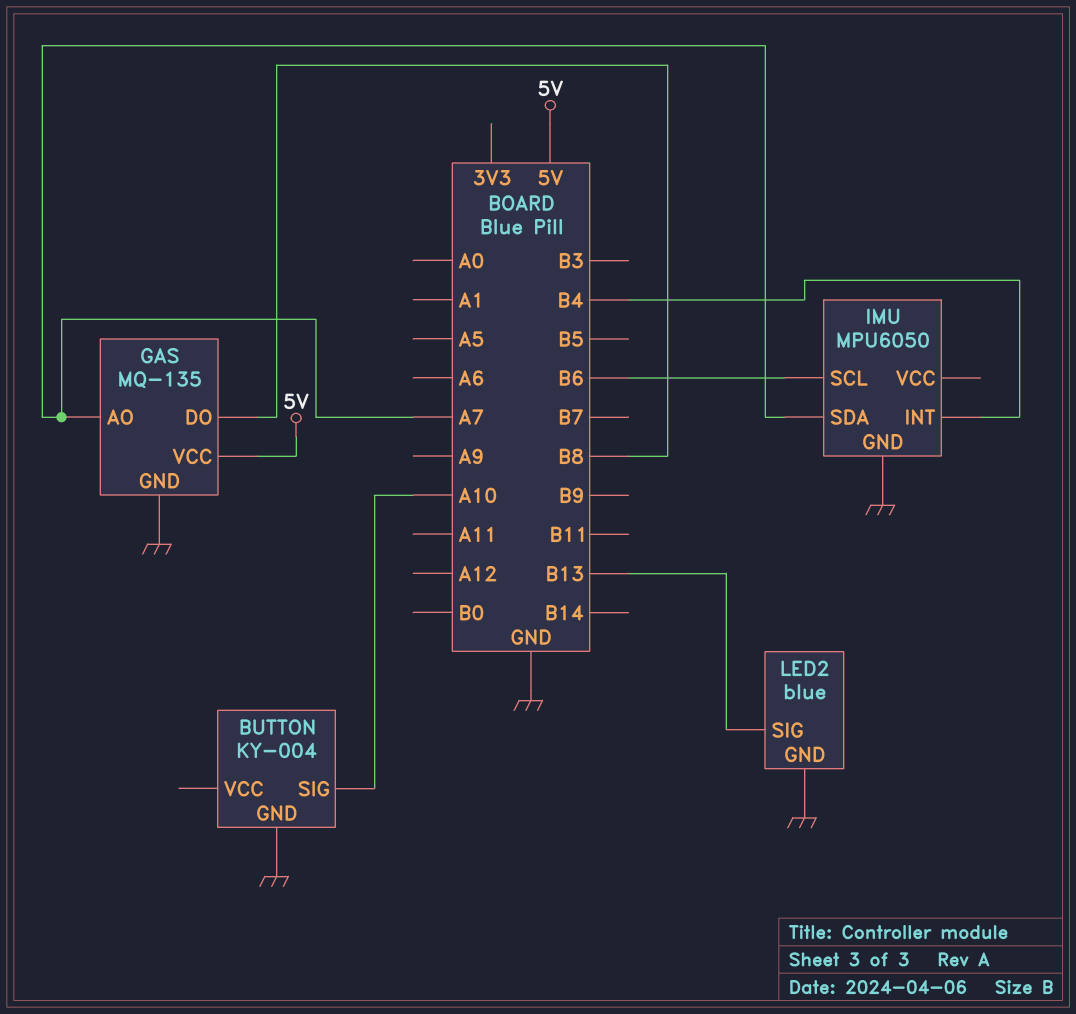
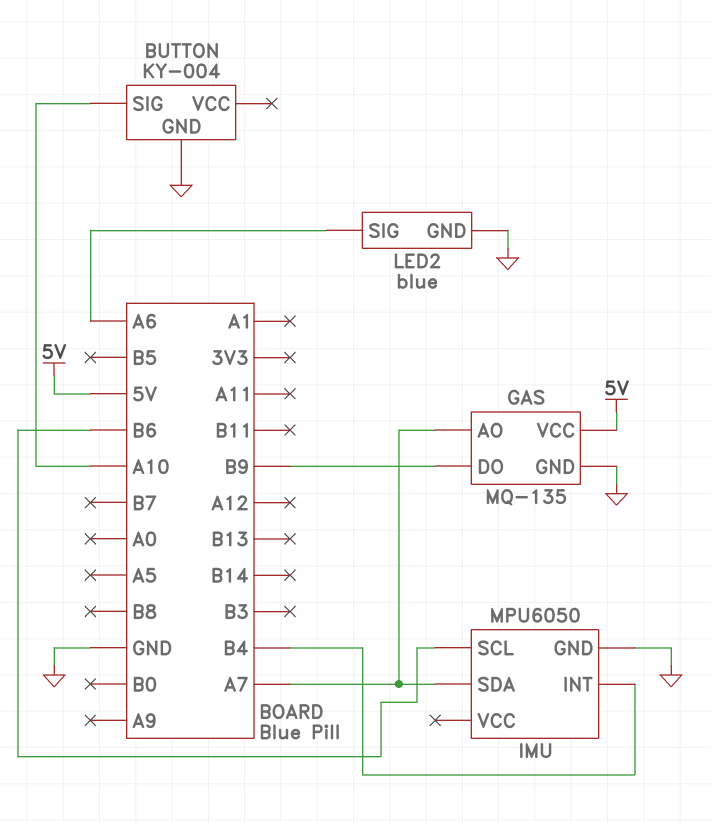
GAS pin DO: B8 -> B9
LED2 pin SIG: B13 -> A6

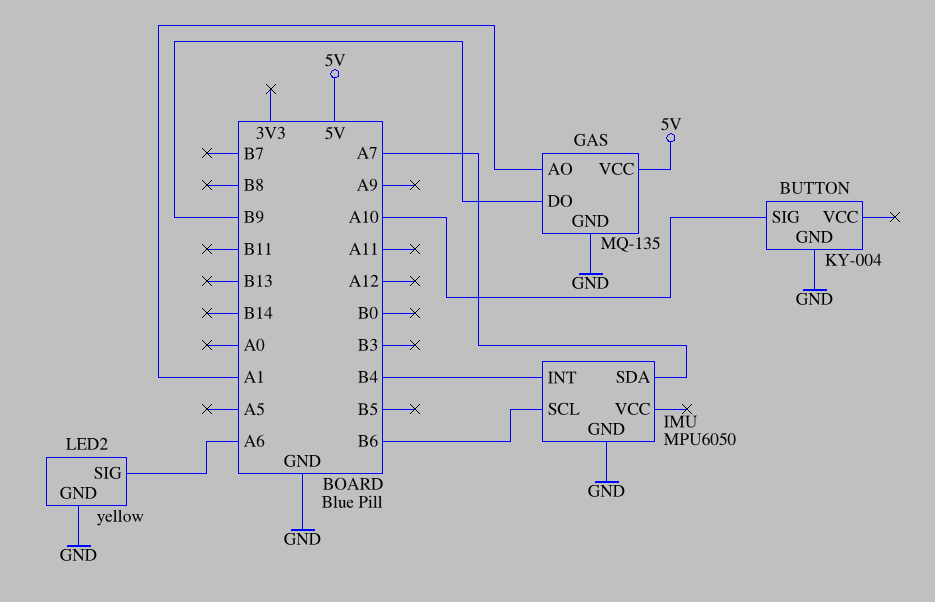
GAS pin AO: A7 -> A1
LED2: blue -> yellow

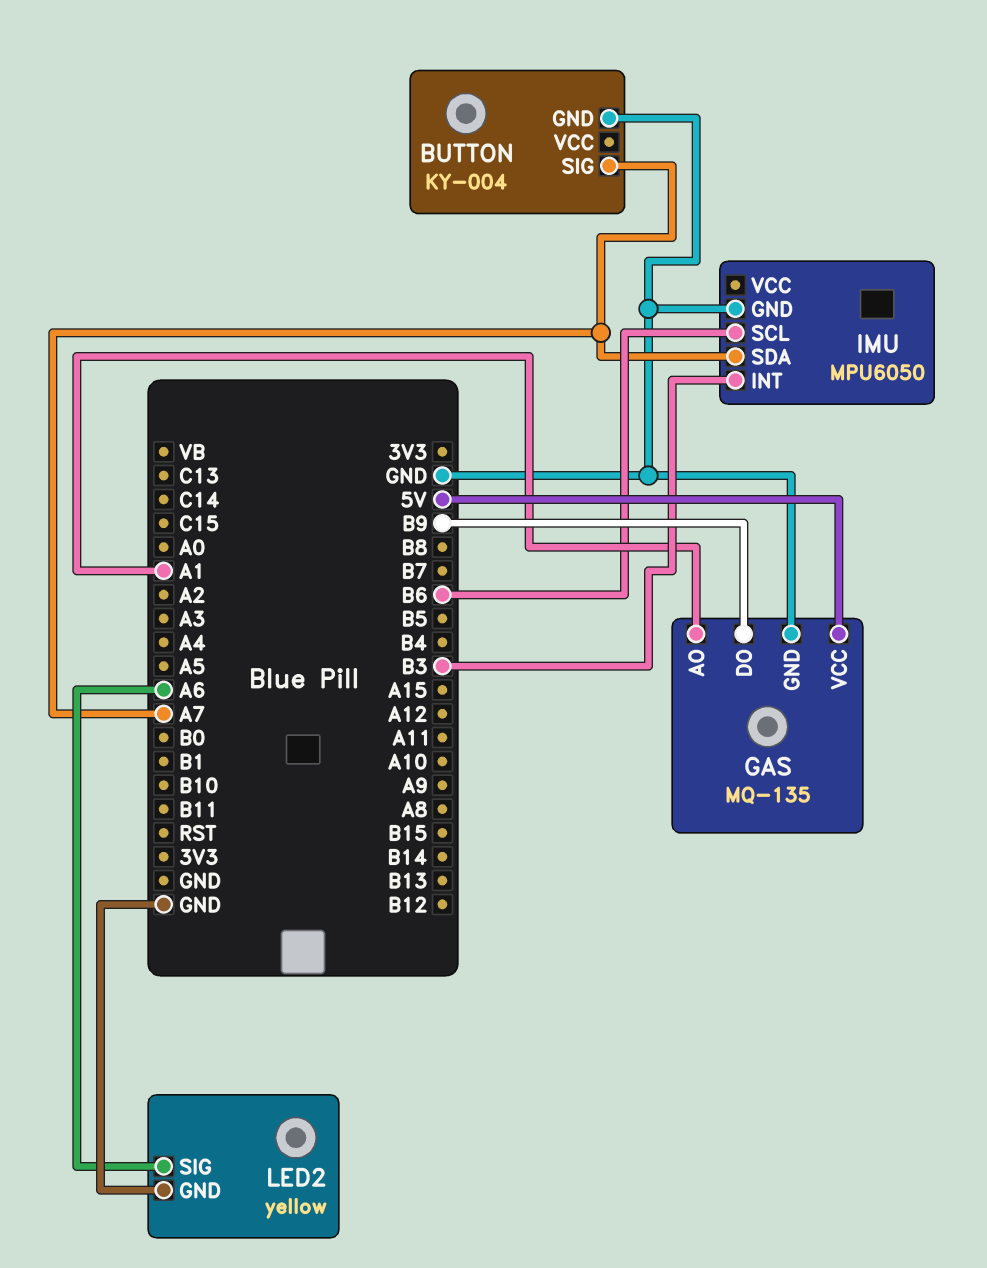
BUTTON pin SIG: A10 -> A7
IMU pin INT: B4 -> B3

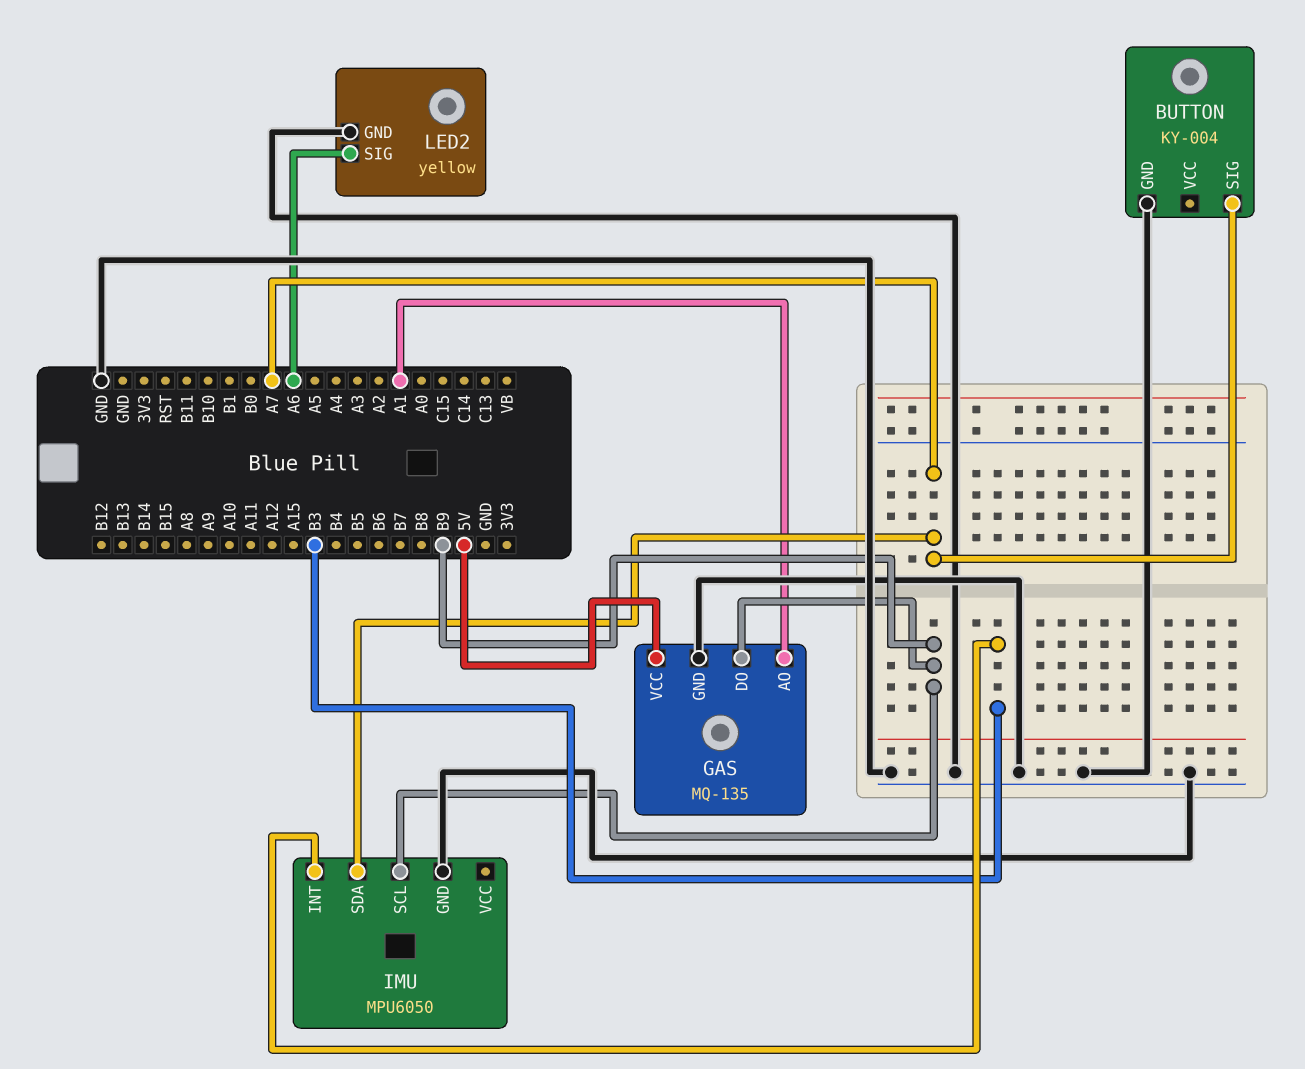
IMU pin SCL: B6 -> B9

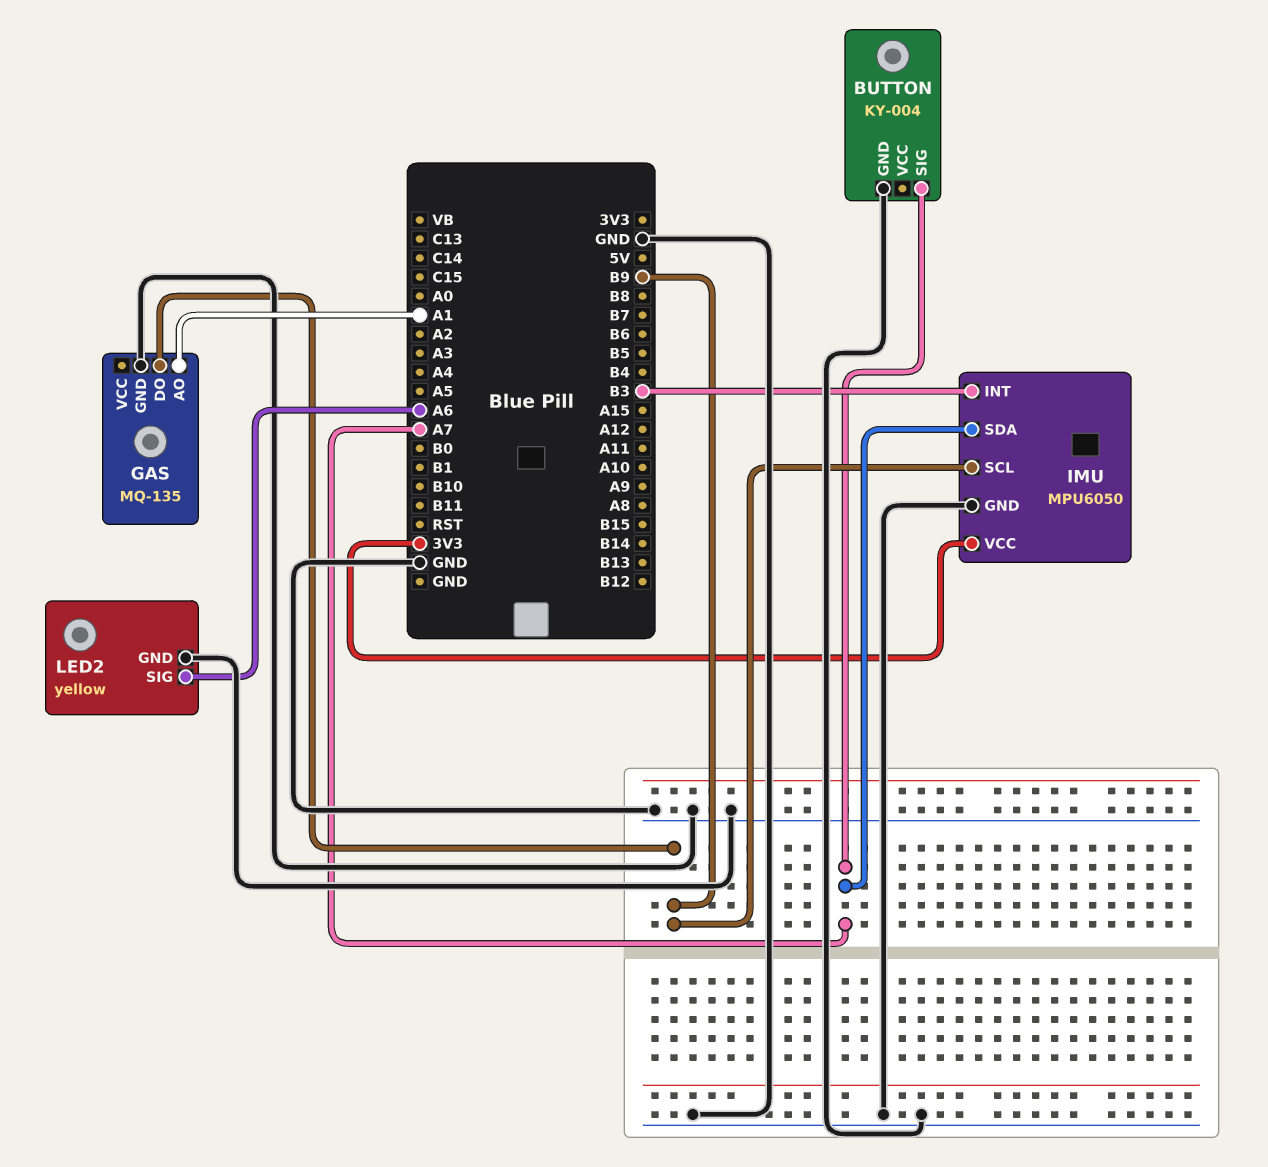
GAS pin VCC: 5V -> none
IMU pin VCC: none -> 3V3

